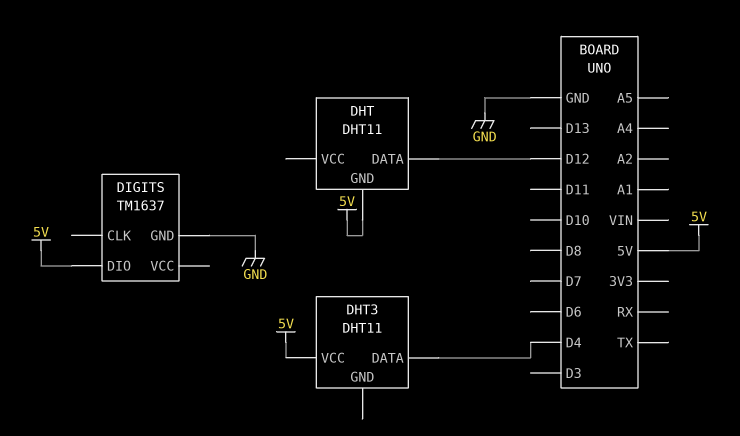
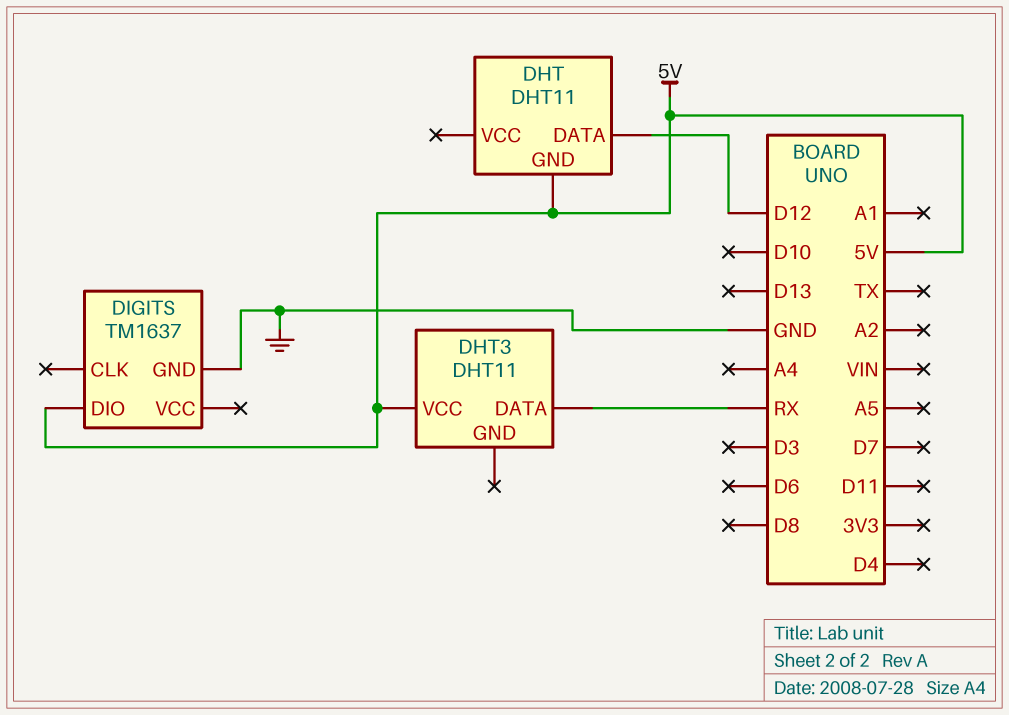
DHT3 pin DATA: D4 -> RX

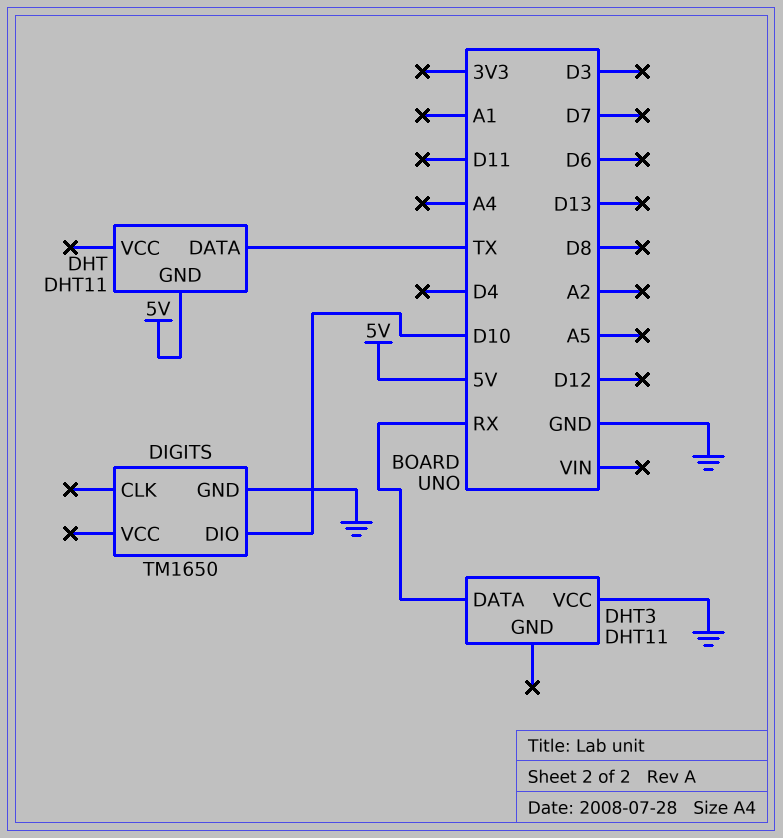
DHT pin DATA: D12 -> TX
DHT3 pin VCC: 5V -> GND
DIGITS: TM1637 -> TM1650
DIGITS pin DIO: 5V -> D10

